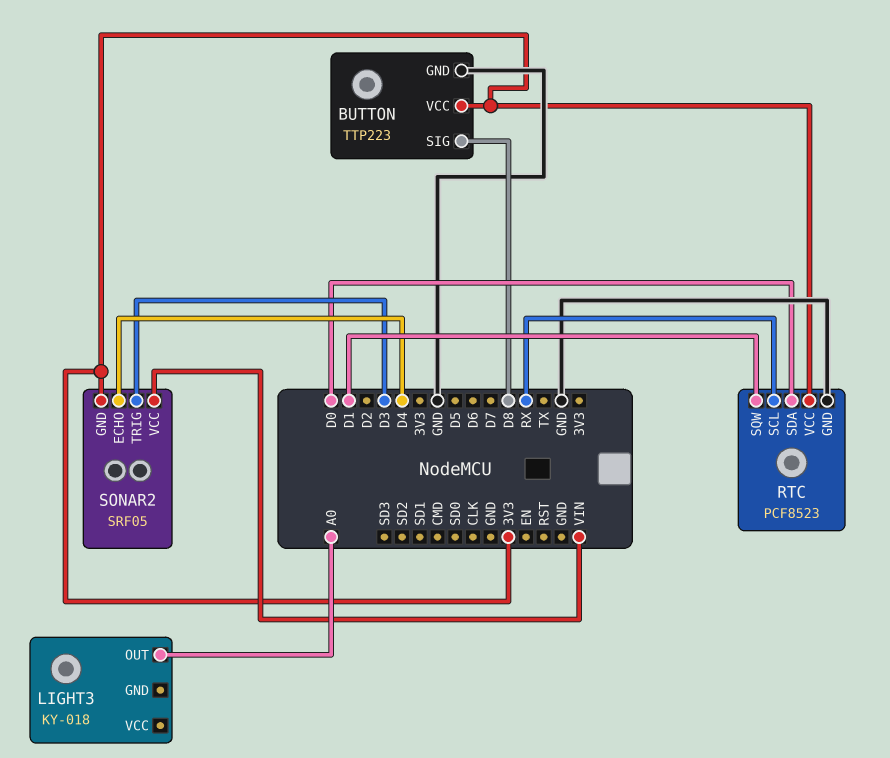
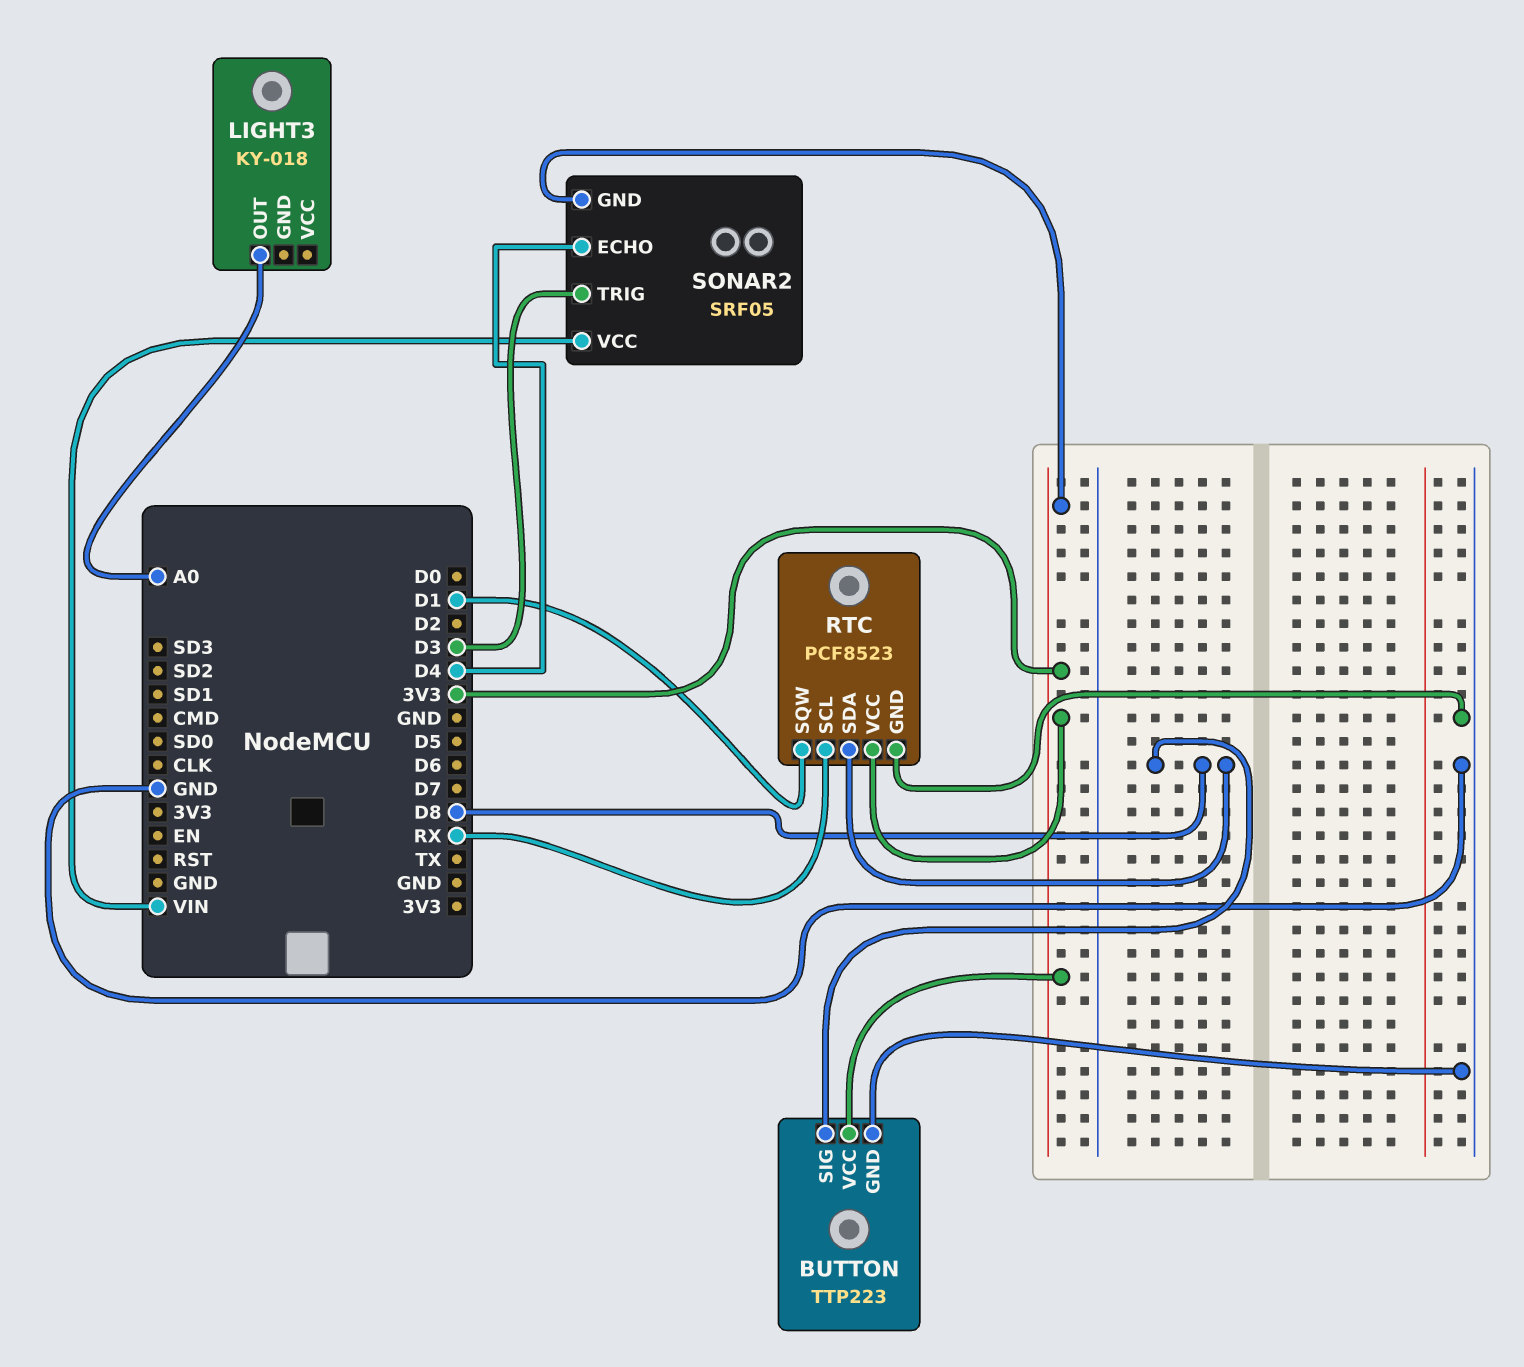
RTC pin SDA: D0 -> D8

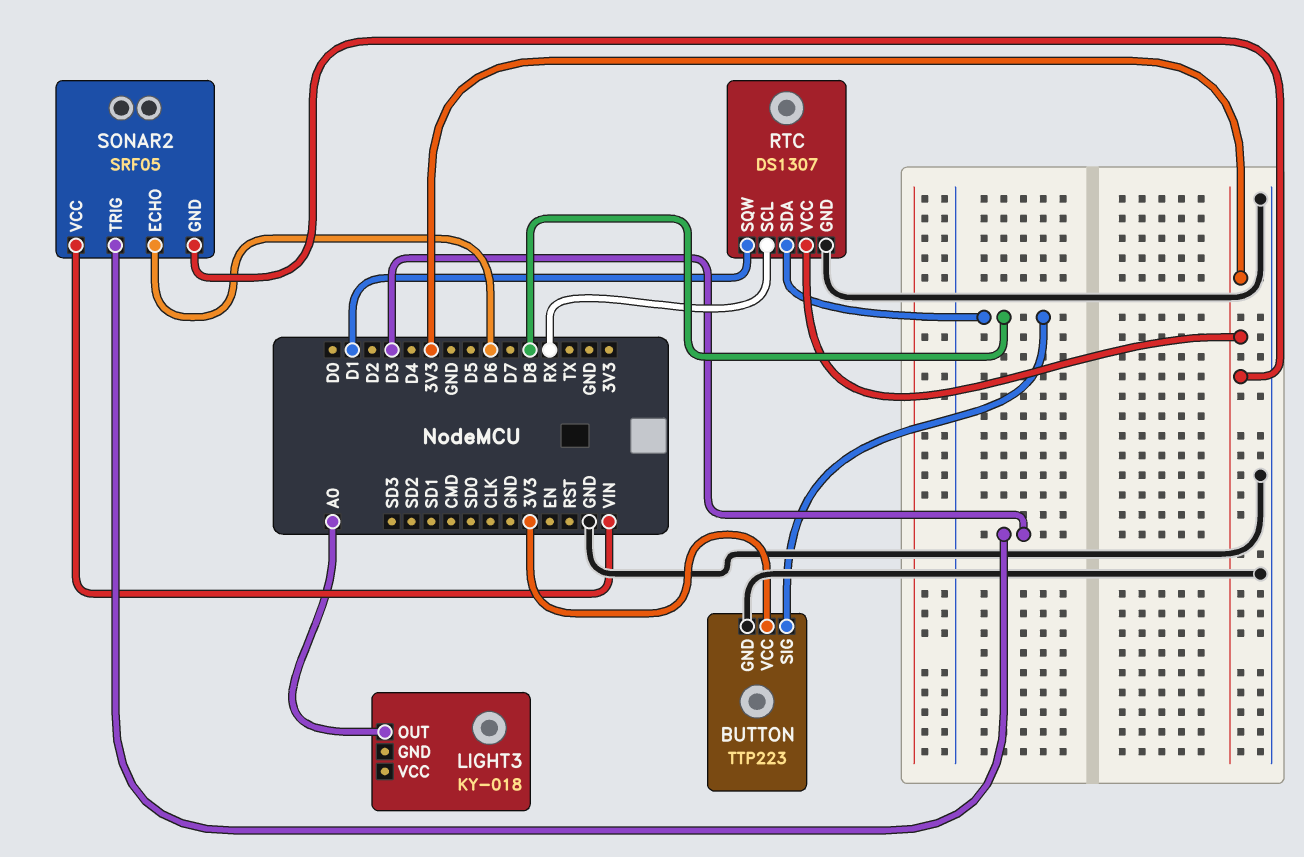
RTC: PCF8523 -> DS1307
SONAR2 pin ECHO: D4 -> D6

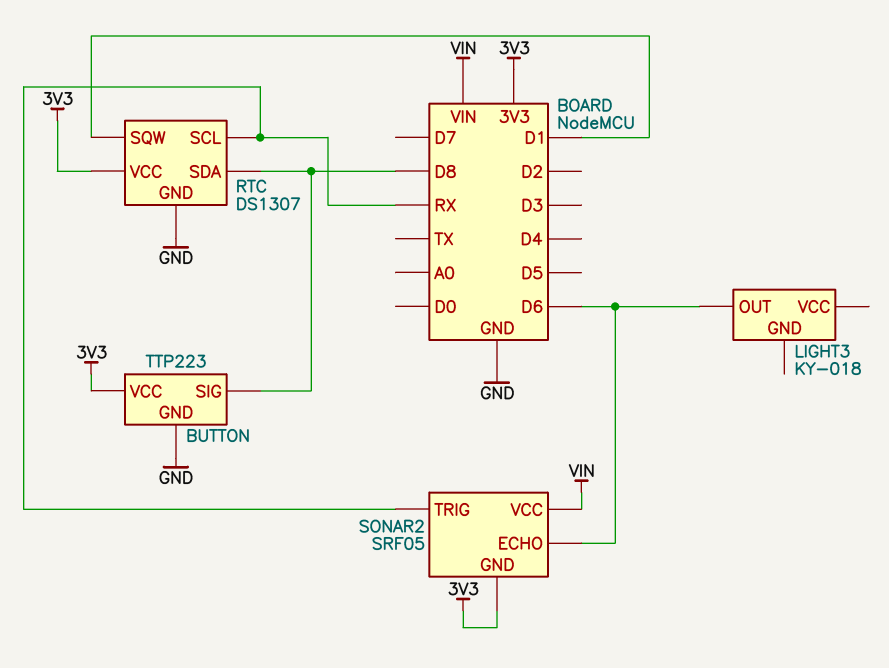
LIGHT3 pin OUT: A0 -> D6
SONAR2 pin TRIG: D3 -> RX

